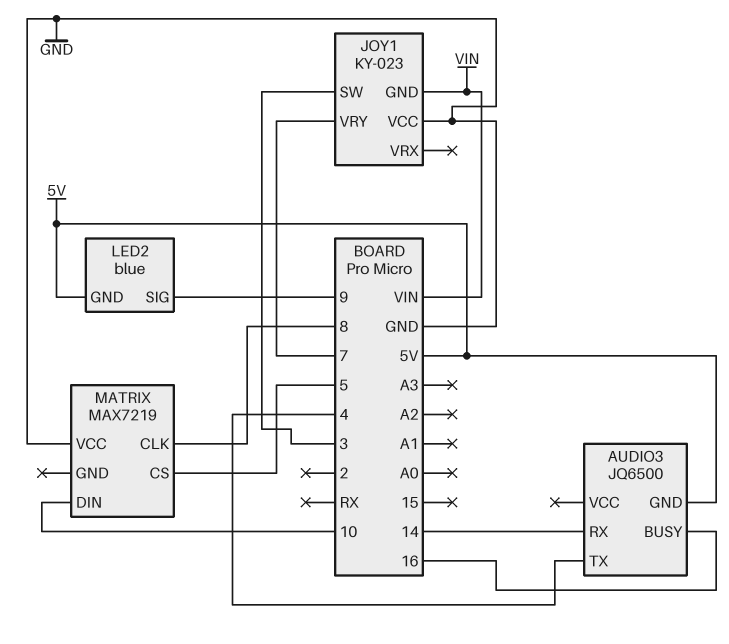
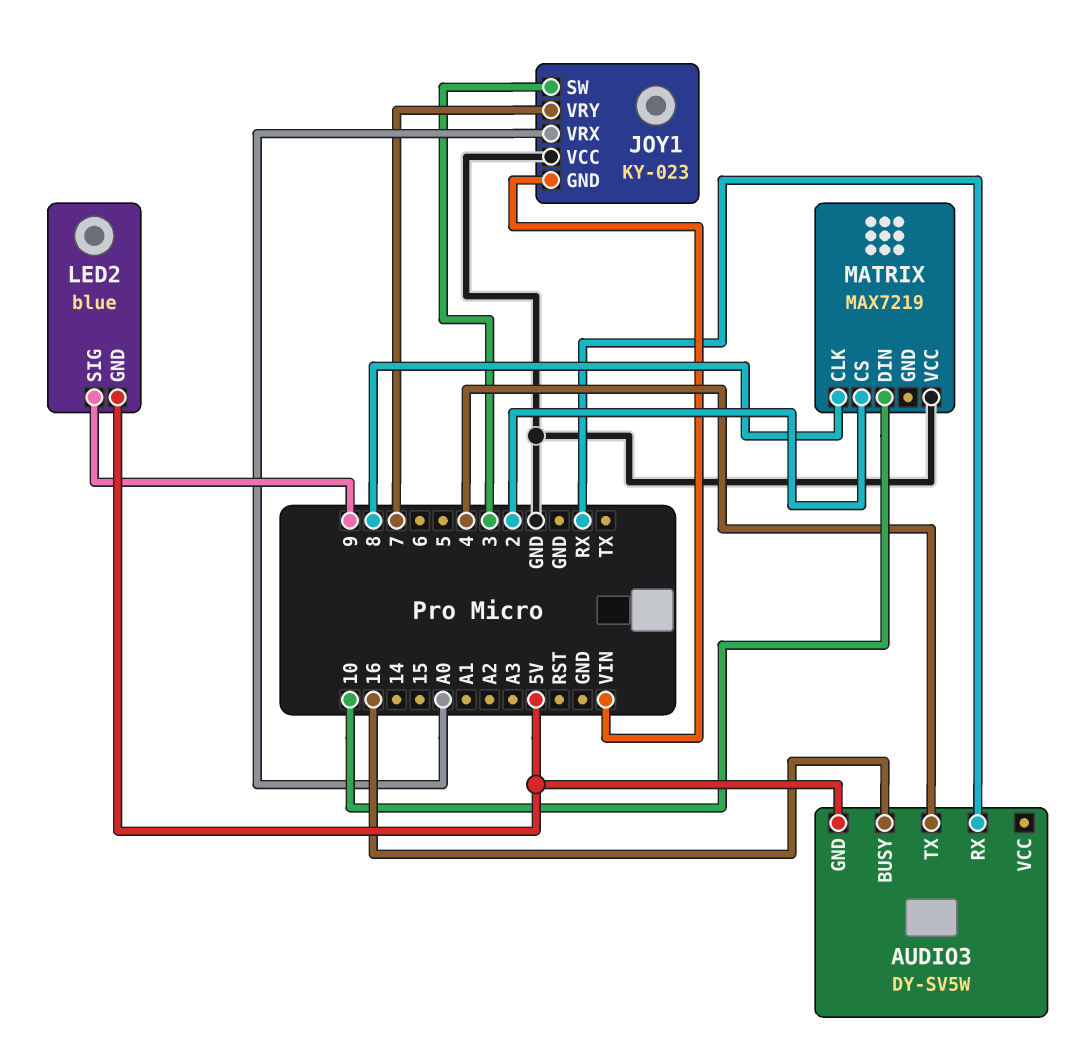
AUDIO3: JQ6500 -> DY-SV5W
AUDIO3 pin RX: 14 -> RX
JOY1 pin VRX: none -> A0
MATRIX pin CS: 5 -> 2

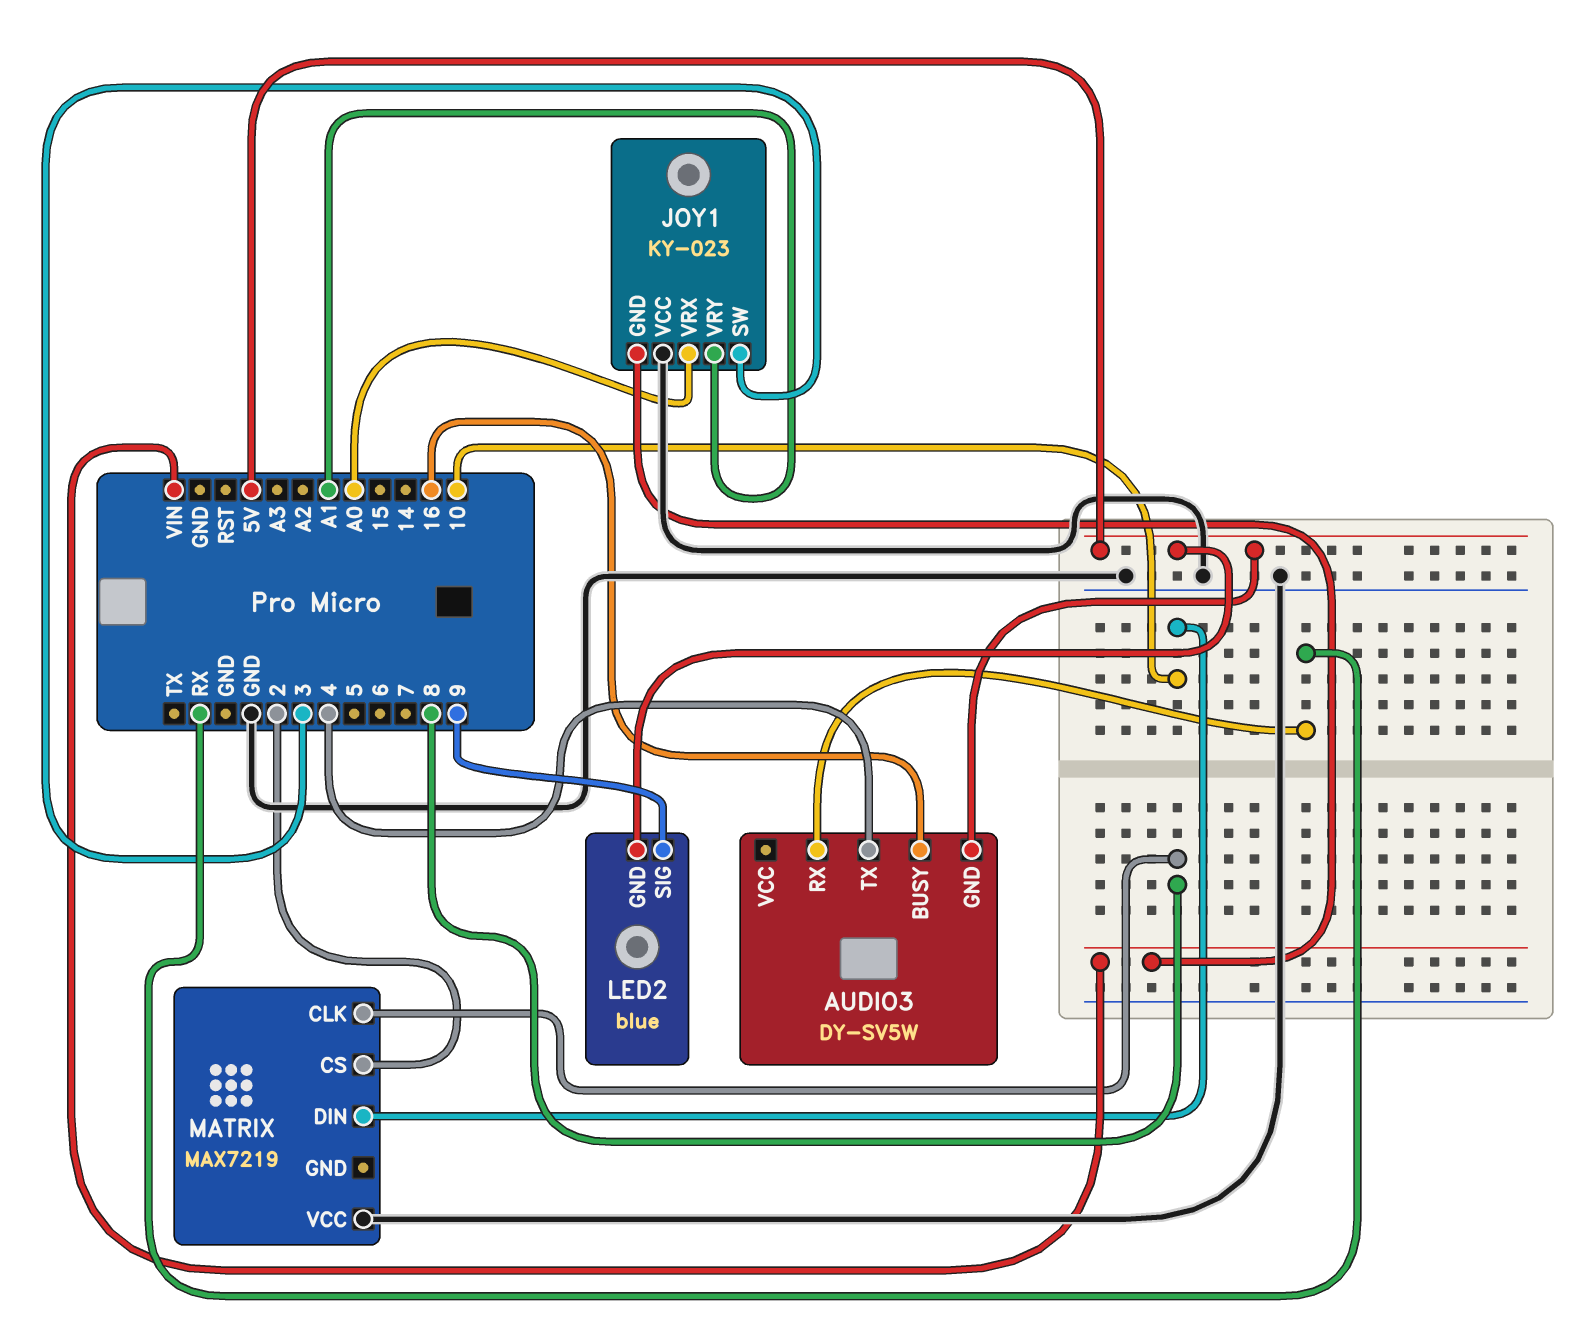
JOY1 pin VRY: 7 -> A1

